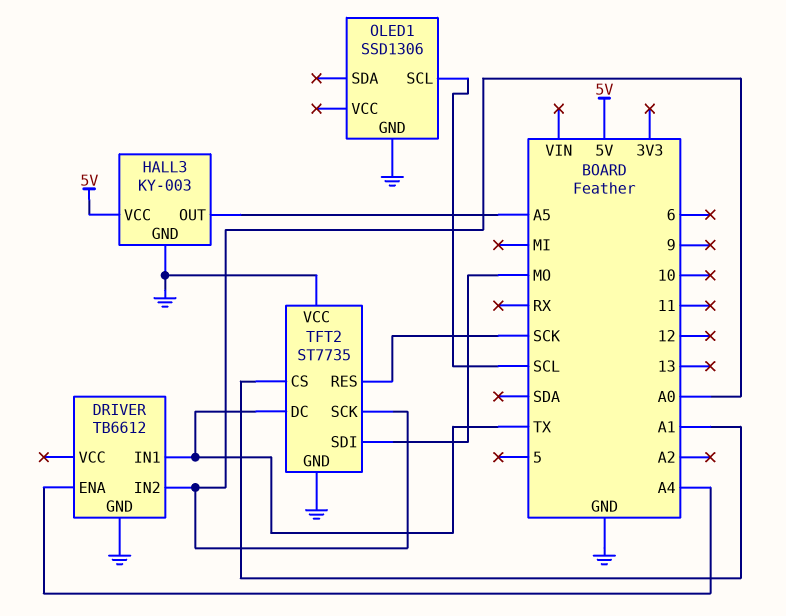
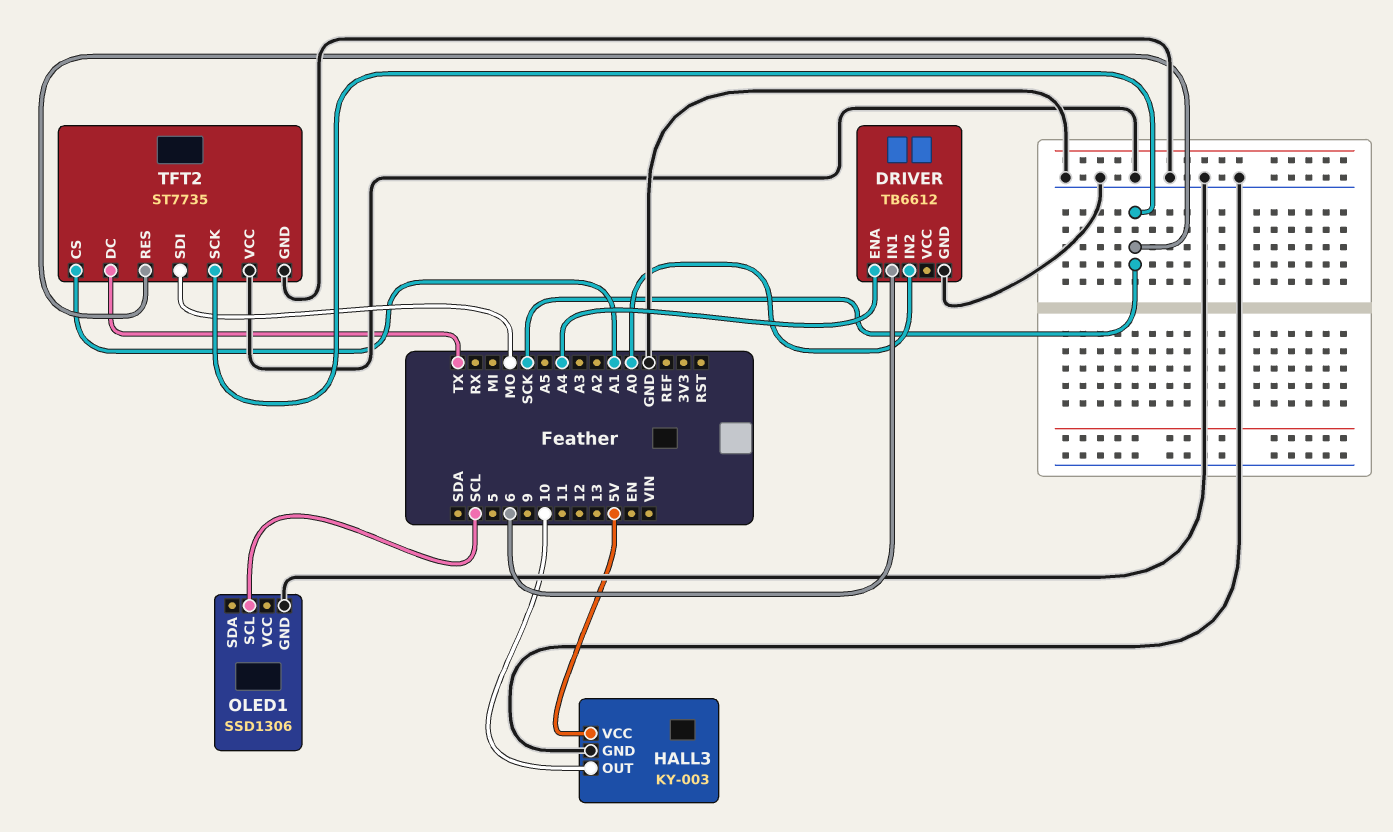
DRIVER pin IN1: TX -> 6
HALL3 pin OUT: A5 -> 10
TFT2 pin SCK: A0 -> SCK

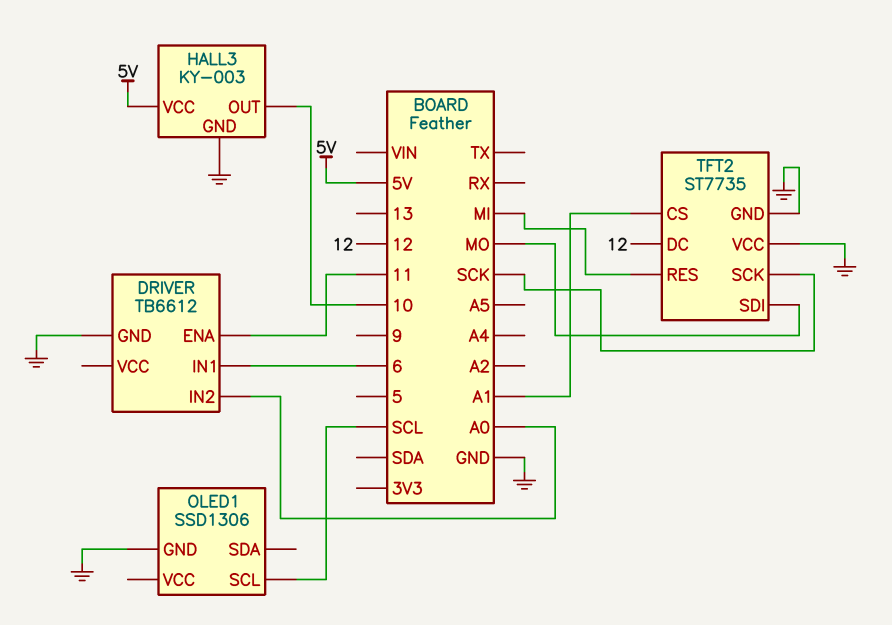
DRIVER pin ENA: A4 -> 11
TFT2 pin DC: TX -> 12
TFT2 pin RES: SCK -> MI

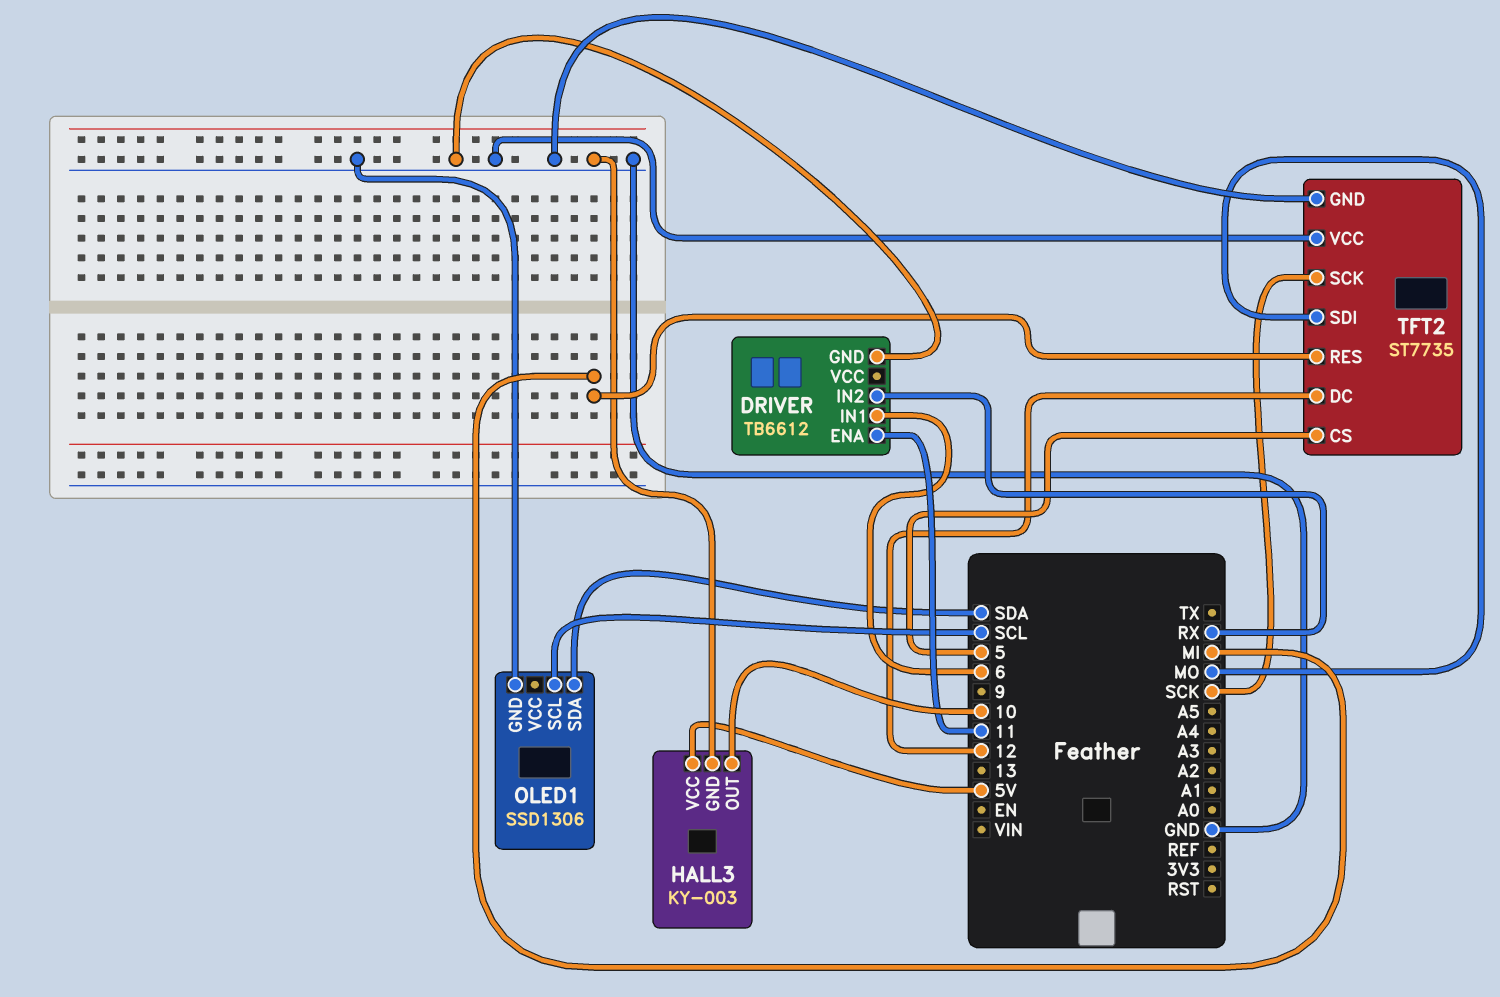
DRIVER pin IN2: A0 -> RX
OLED1 pin SDA: none -> SDA
TFT2 pin CS: A1 -> 5

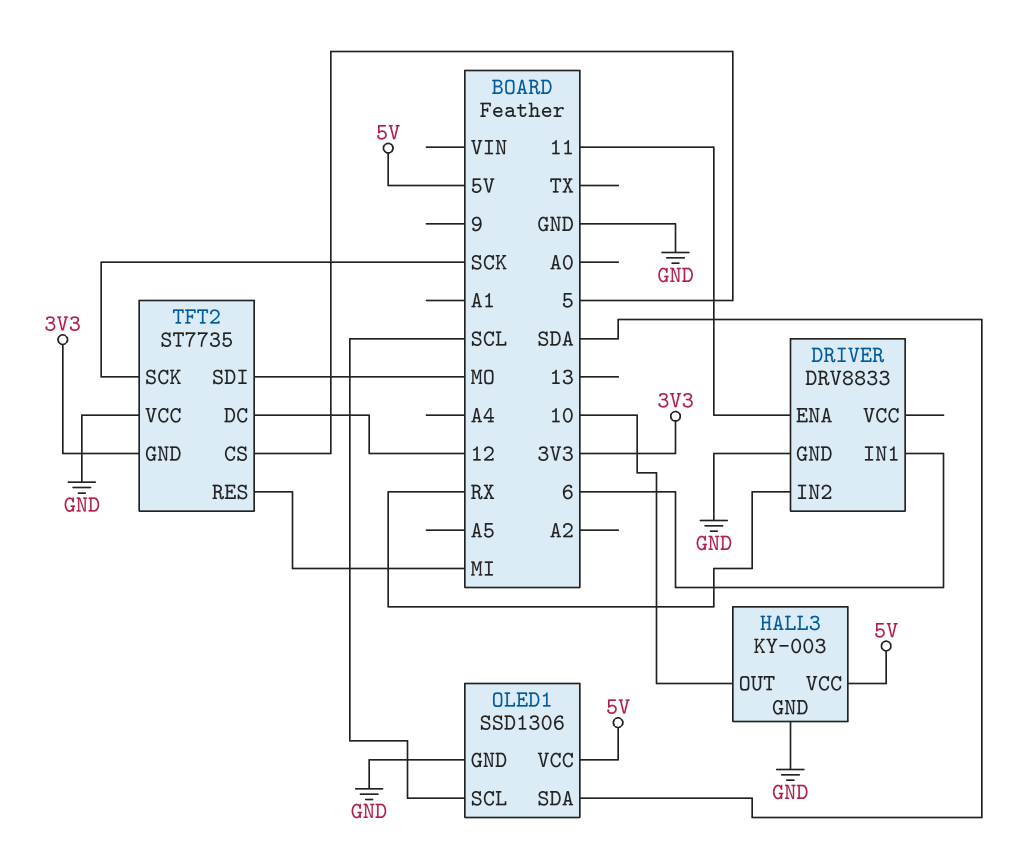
DRIVER: TB6612 -> DRV8833
OLED1 pin VCC: none -> 5V
TFT2 pin GND: GND -> 3V3

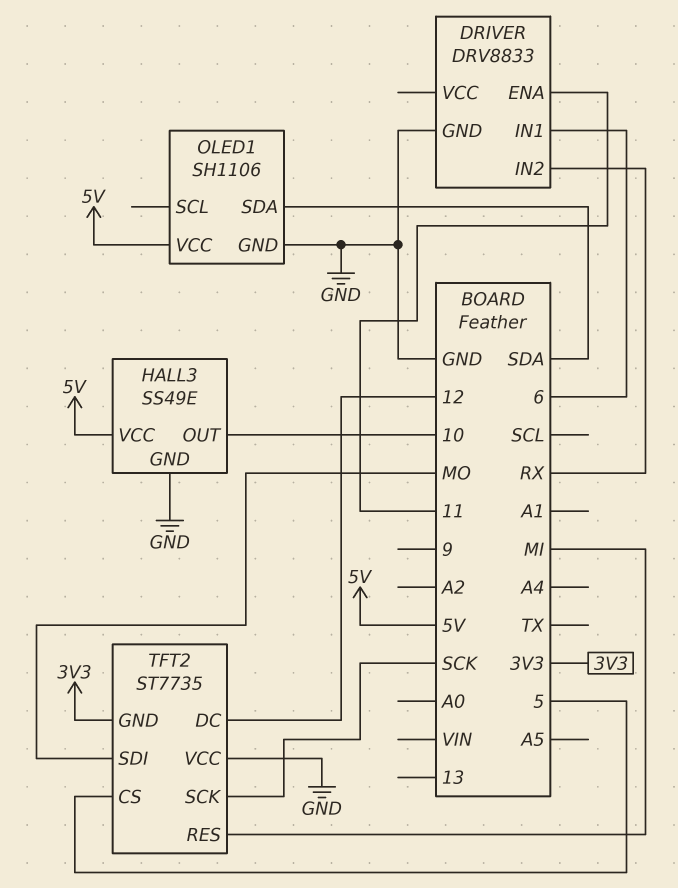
HALL3: KY-003 -> SS49E
OLED1: SSD1306 -> SH1106
OLED1 pin SCL: SCL -> none

